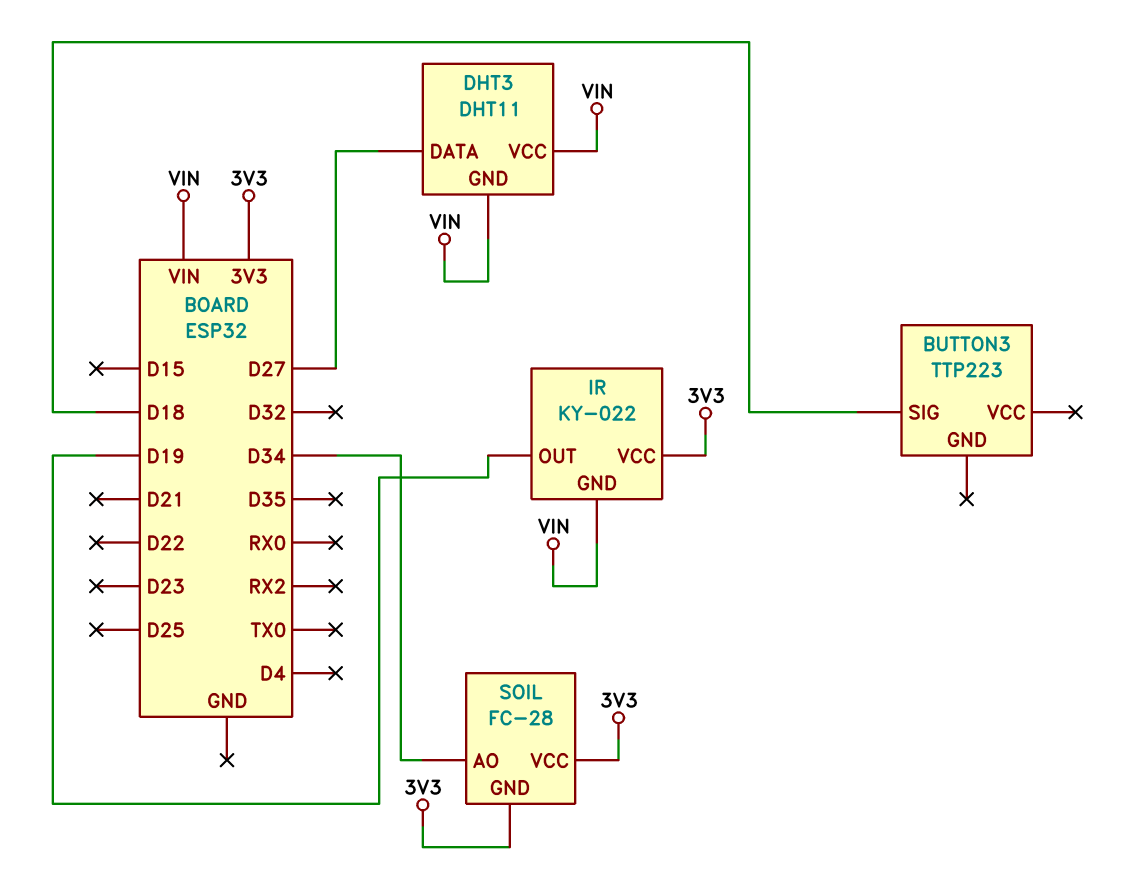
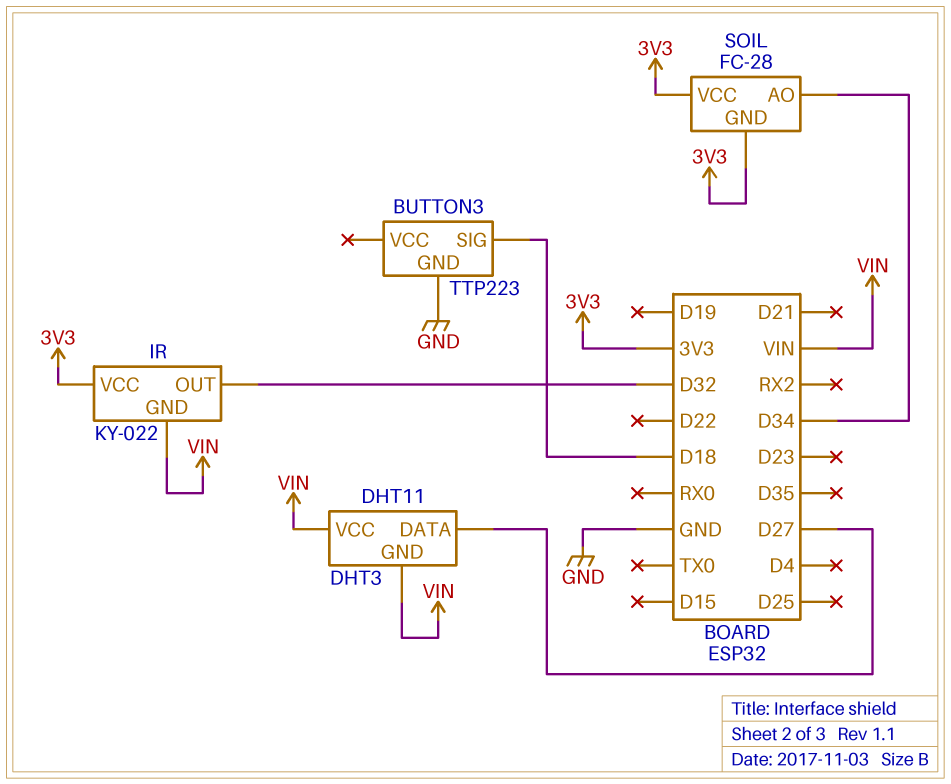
BUTTON3 pin GND: none -> GND
IR pin OUT: D19 -> D32

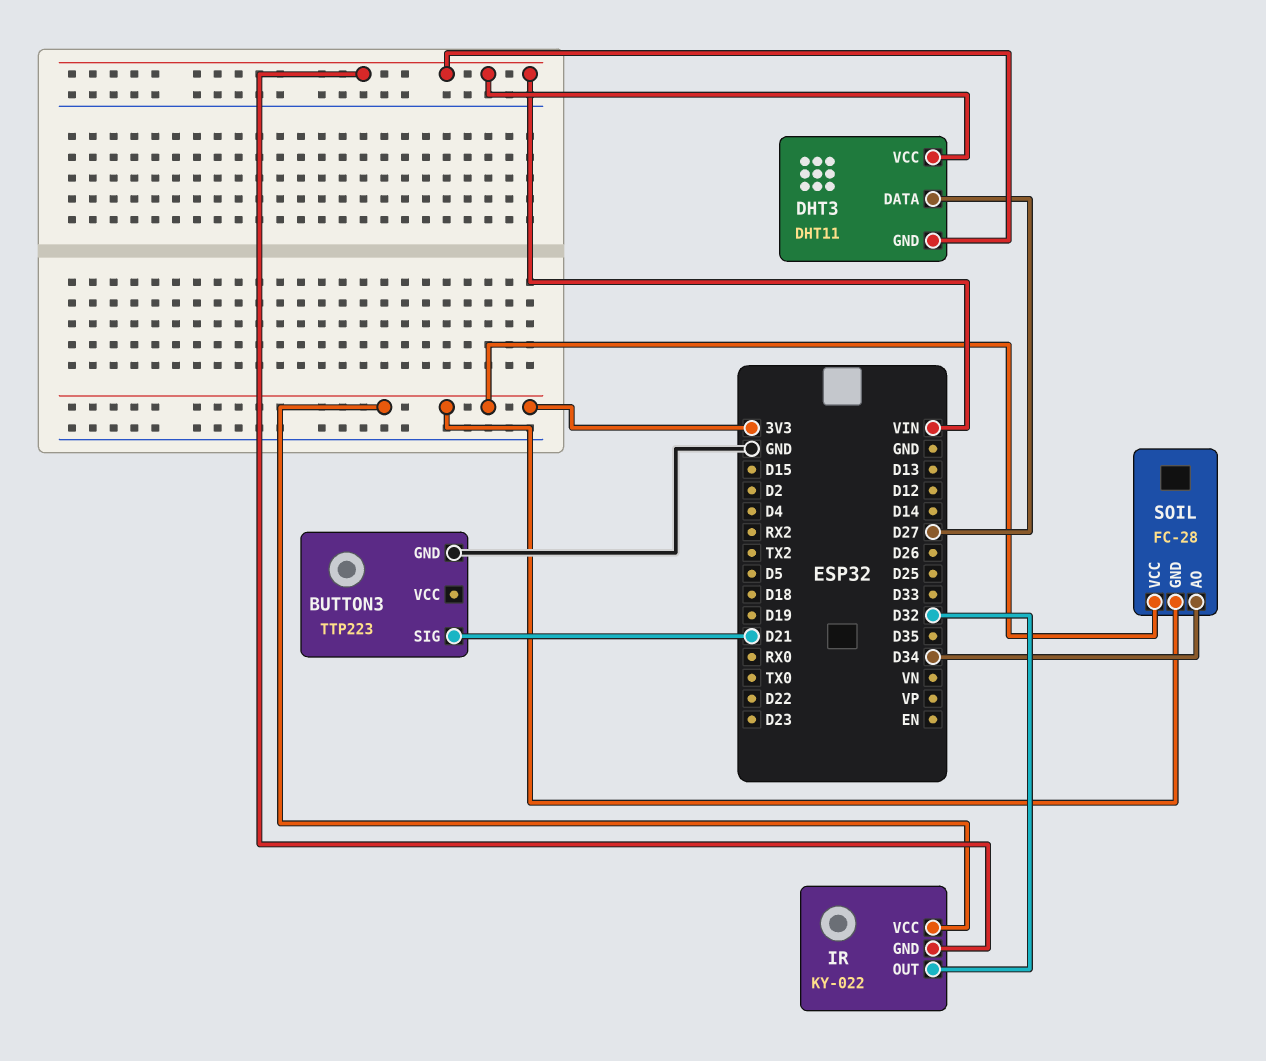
BUTTON3 pin SIG: D18 -> D21

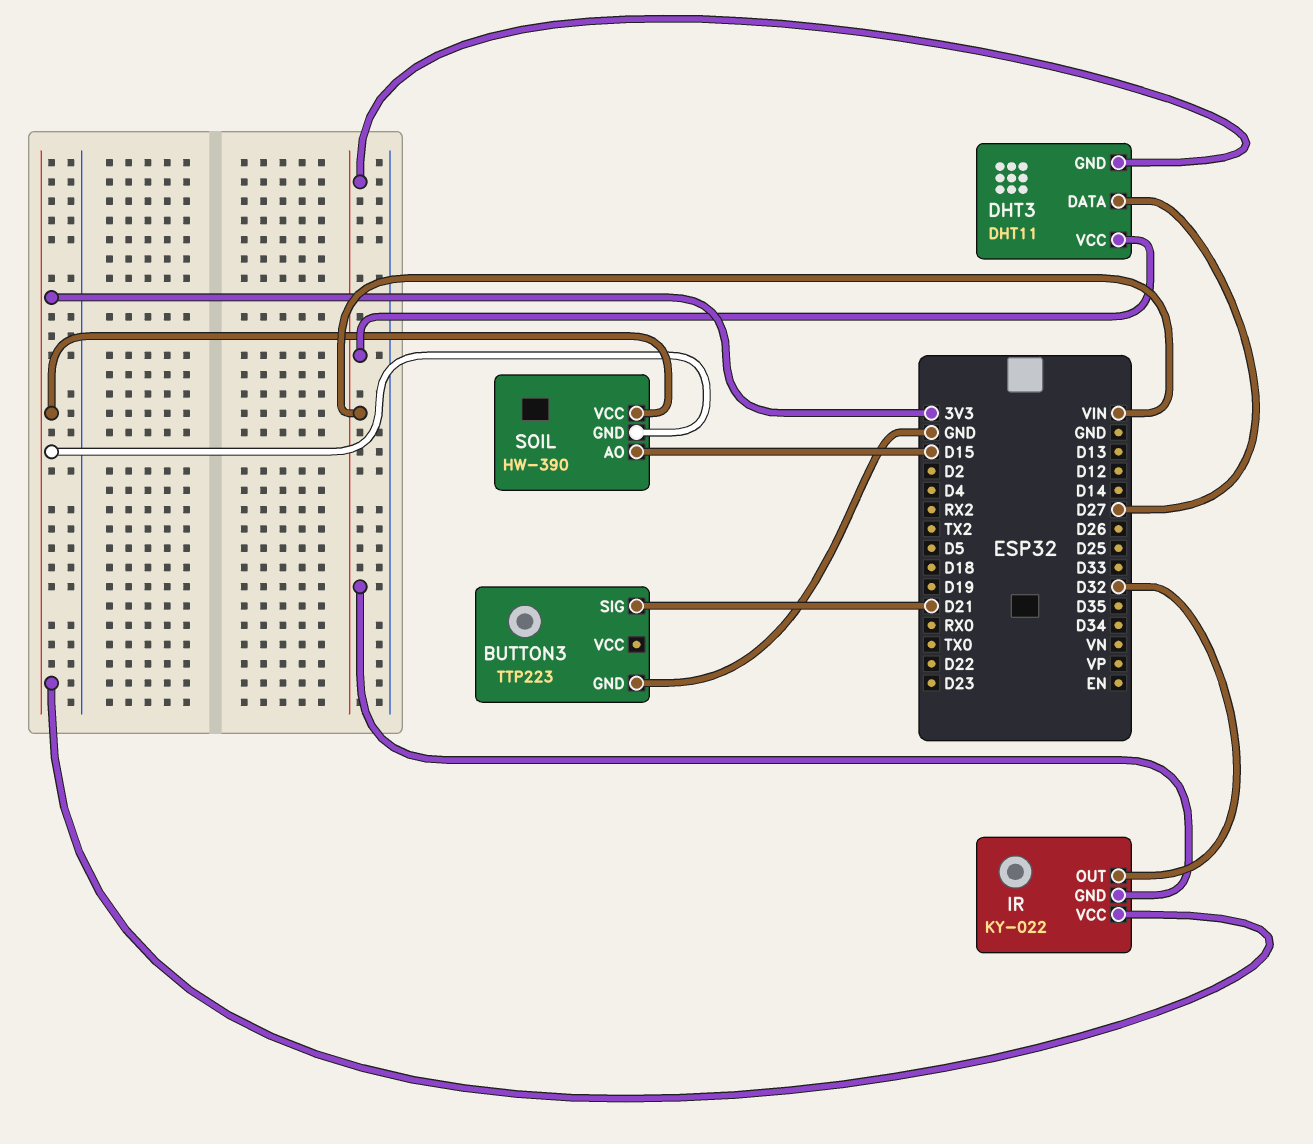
SOIL: FC-28 -> HW-390
SOIL pin AO: D34 -> D15

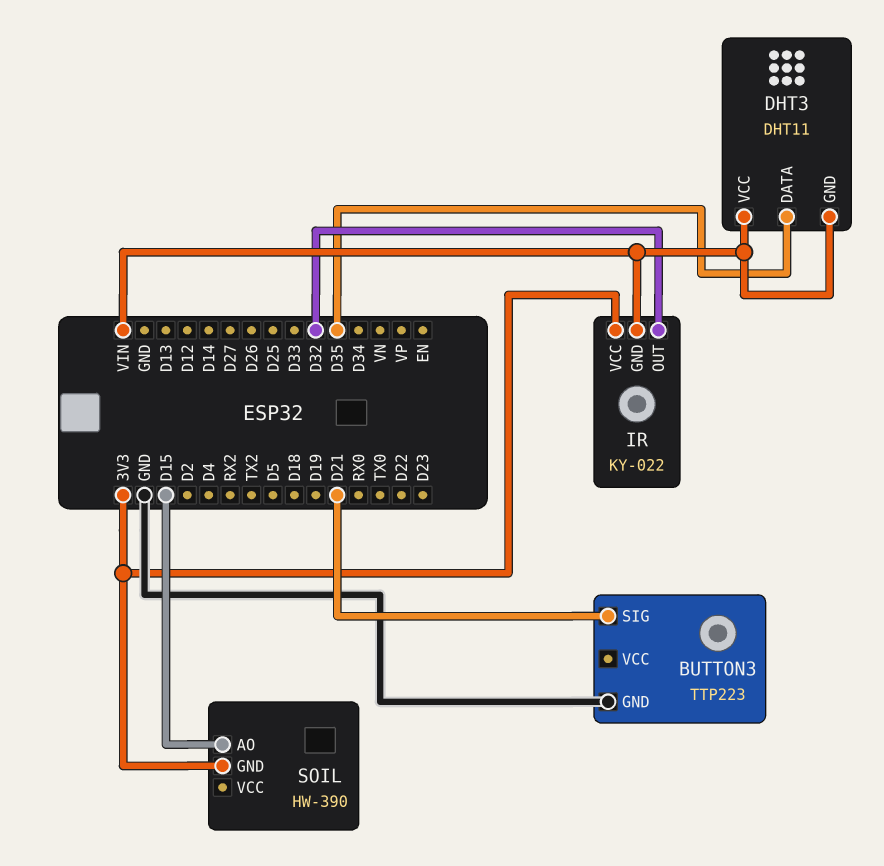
DHT3 pin DATA: D27 -> D35
SOIL pin VCC: 3V3 -> none

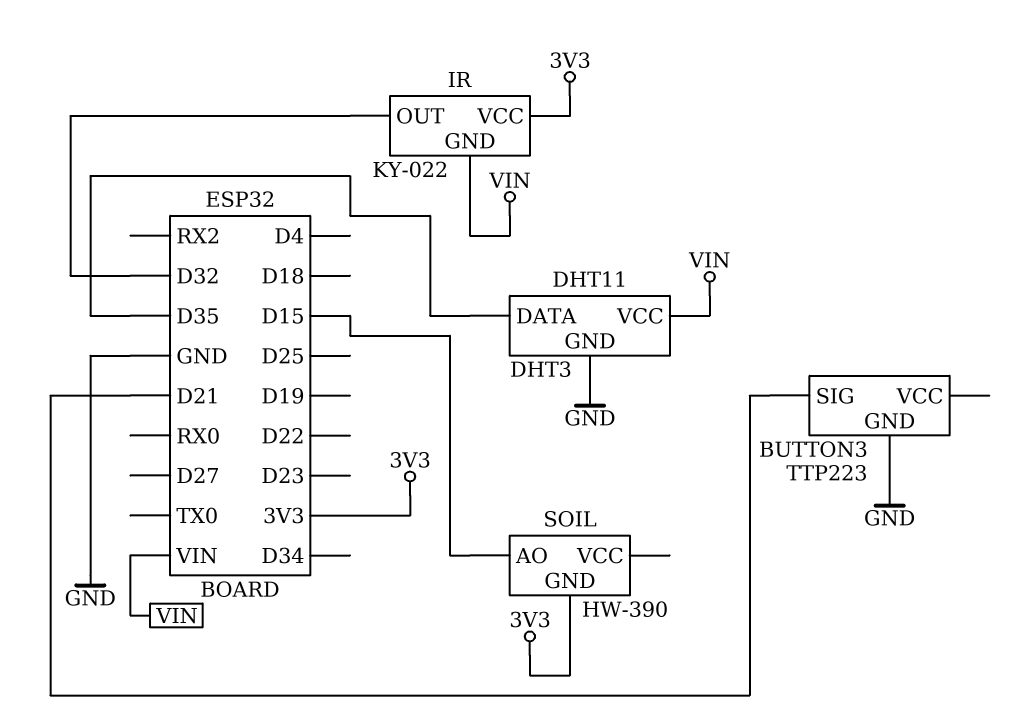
DHT3 pin GND: VIN -> GND

